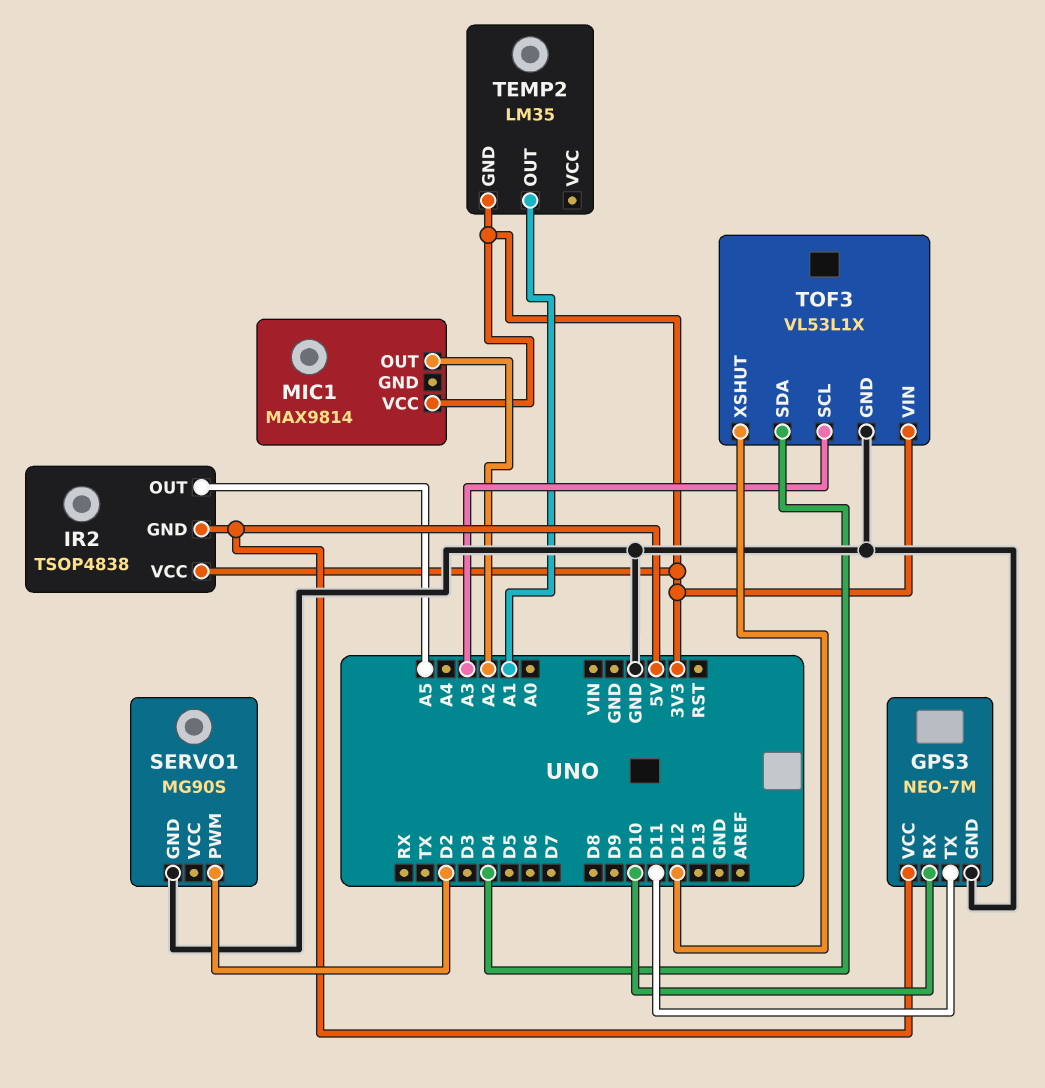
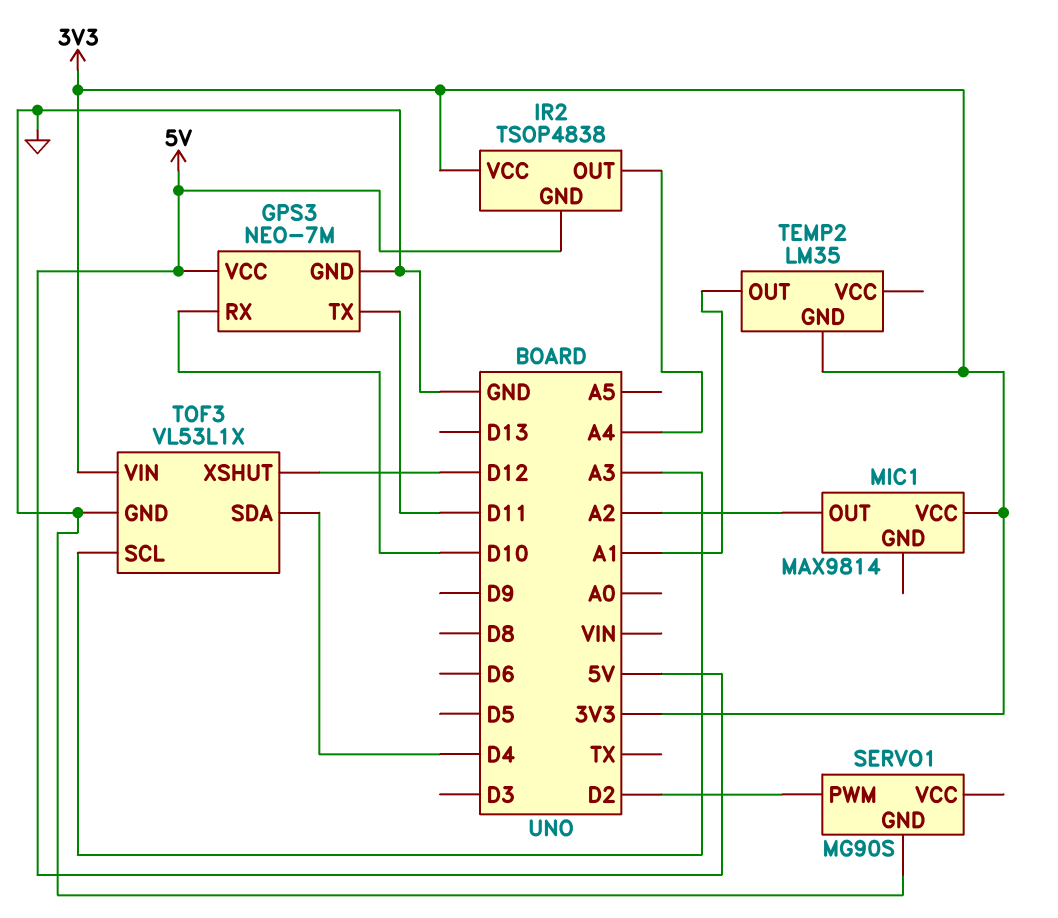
IR2 pin OUT: A5 -> A4

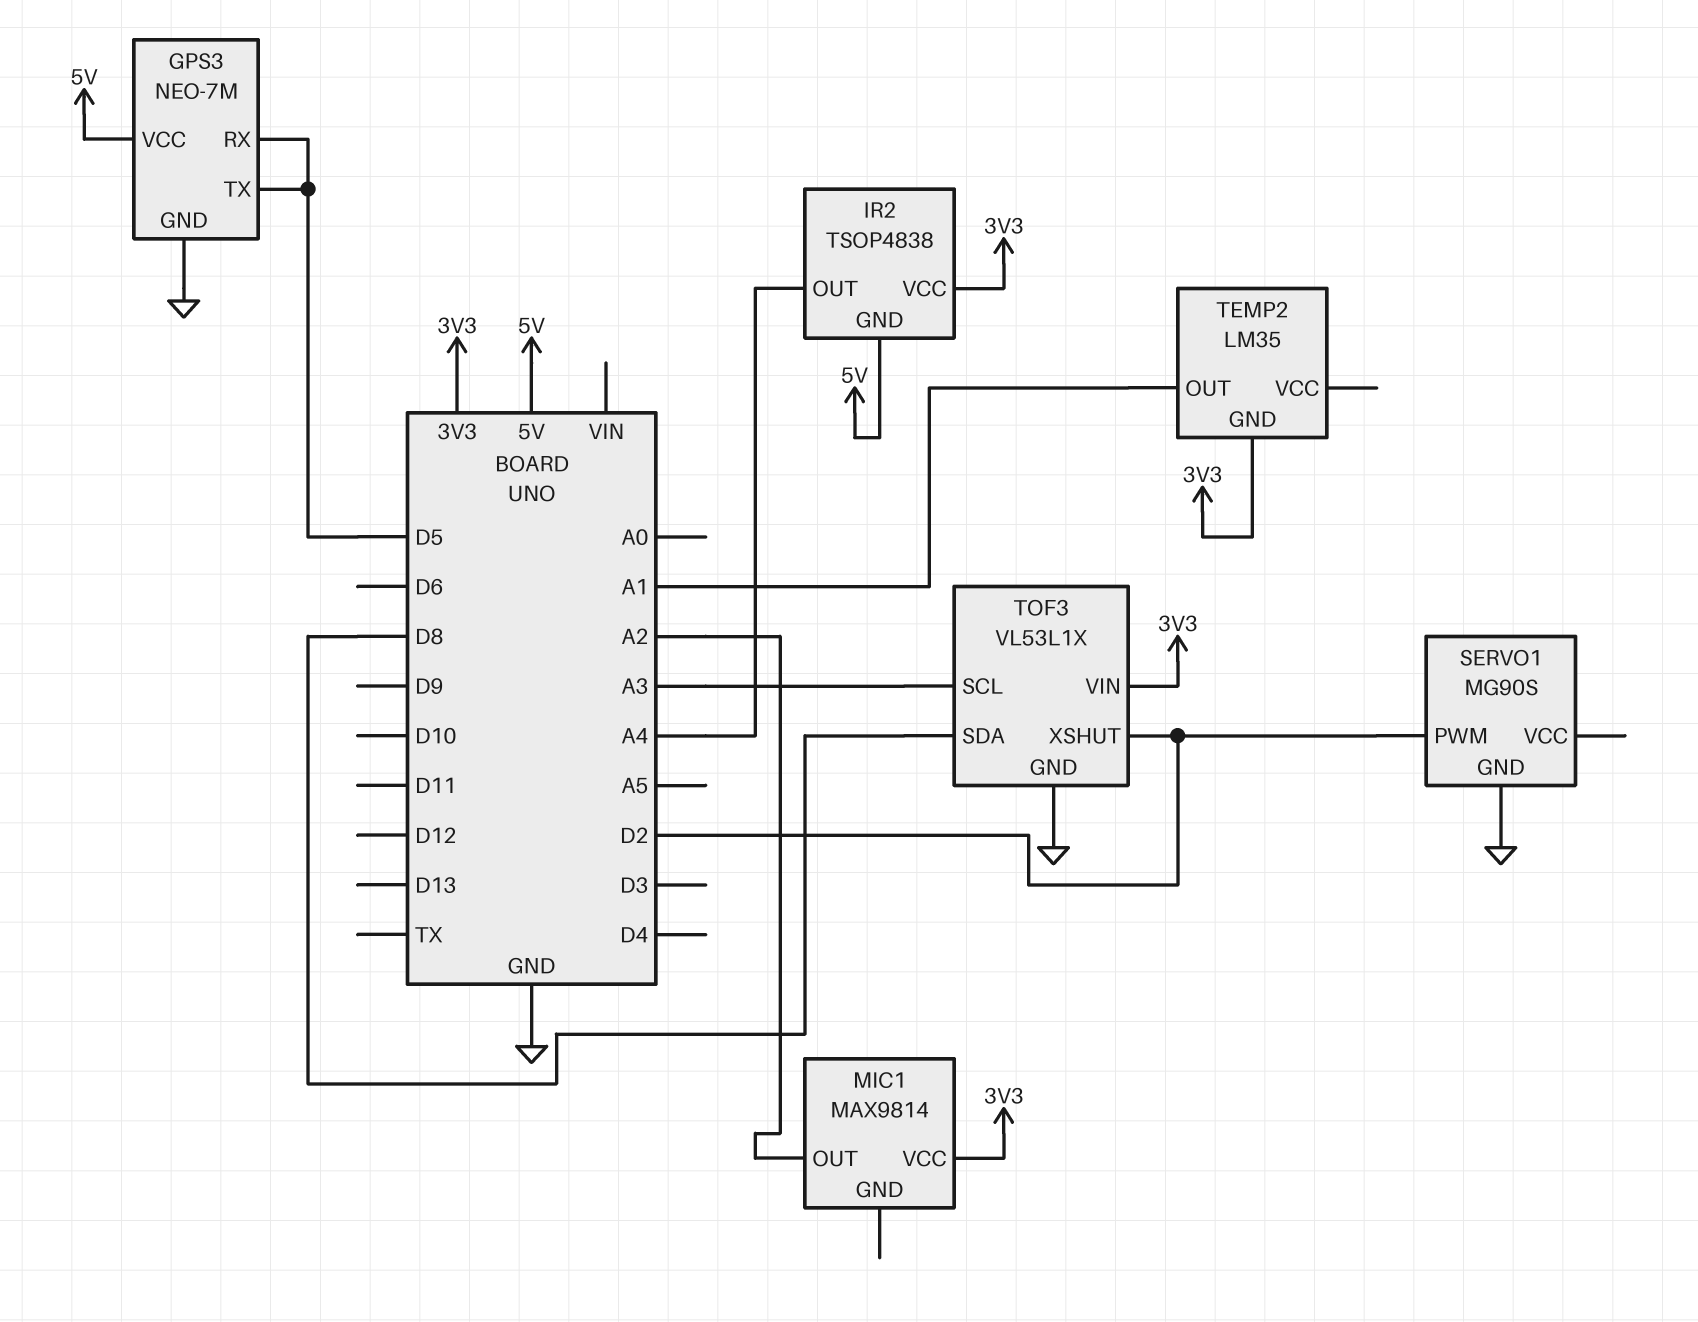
GPS3 pin RX: D10 -> D5
GPS3 pin TX: D11 -> D5
TOF3 pin SDA: D4 -> D8
TOF3 pin XSHUT: D12 -> D2

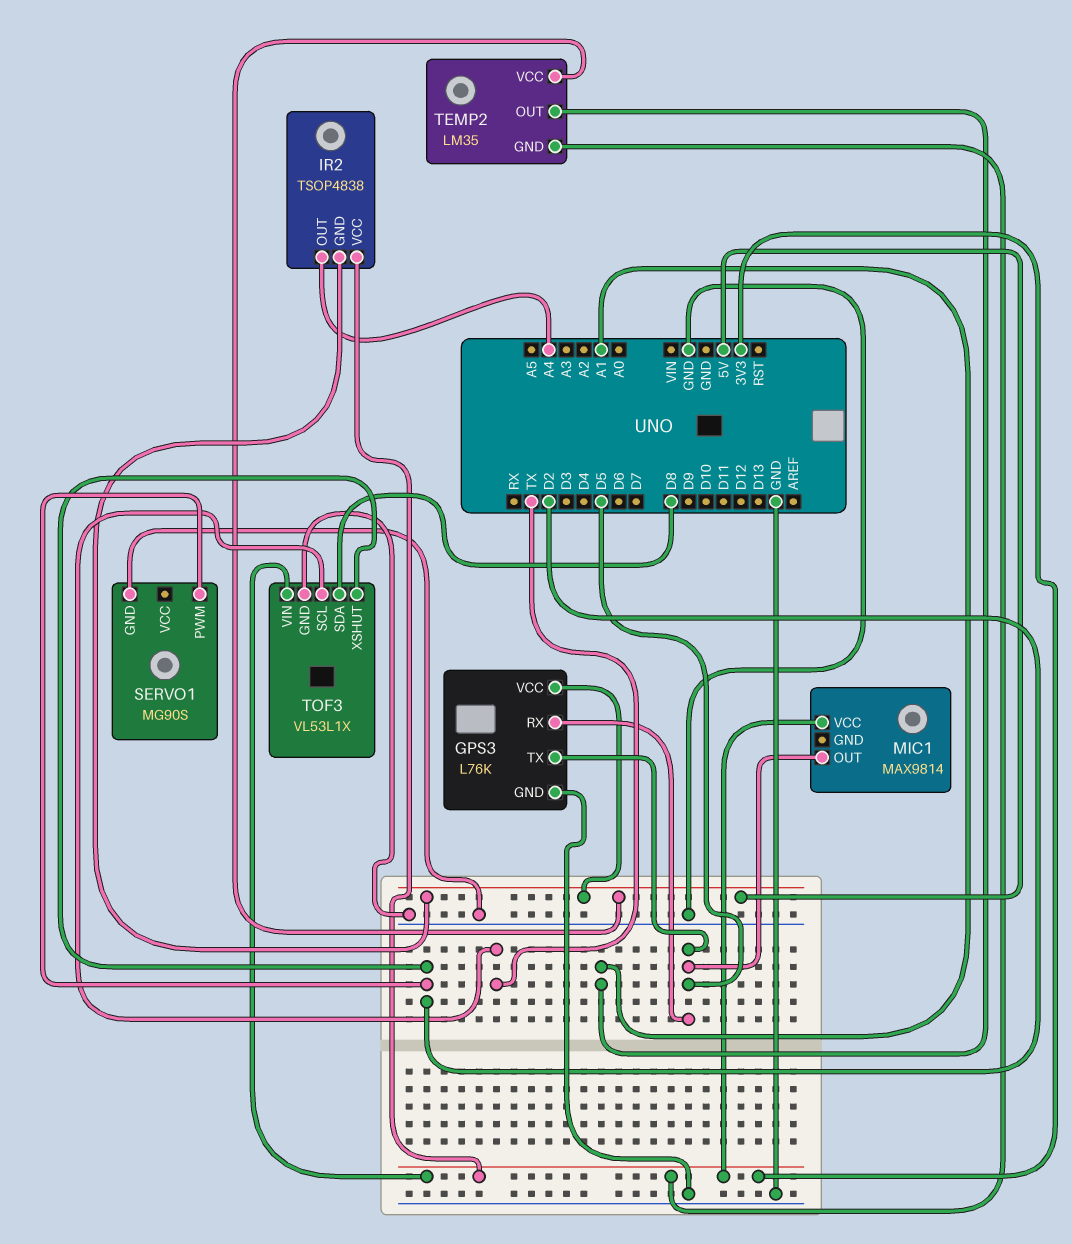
GPS3: NEO-7M -> L76K
MIC1 pin OUT: A2 -> D5
TEMP2 pin VCC: none -> 5V
TOF3 pin SCL: A3 -> TX

